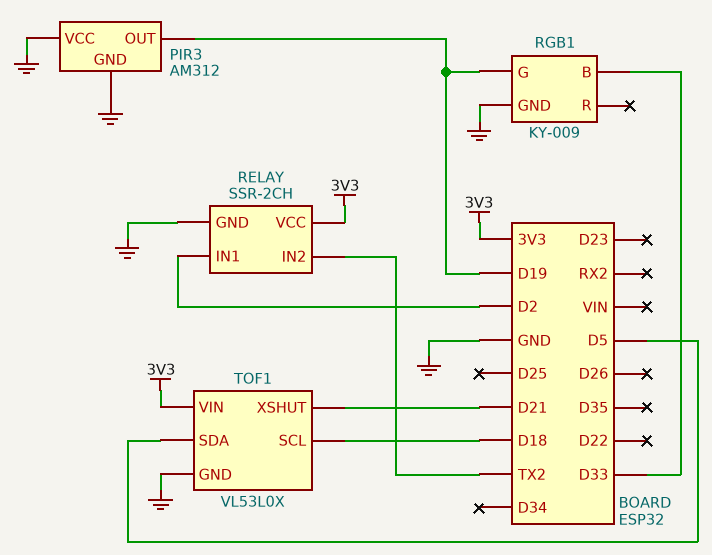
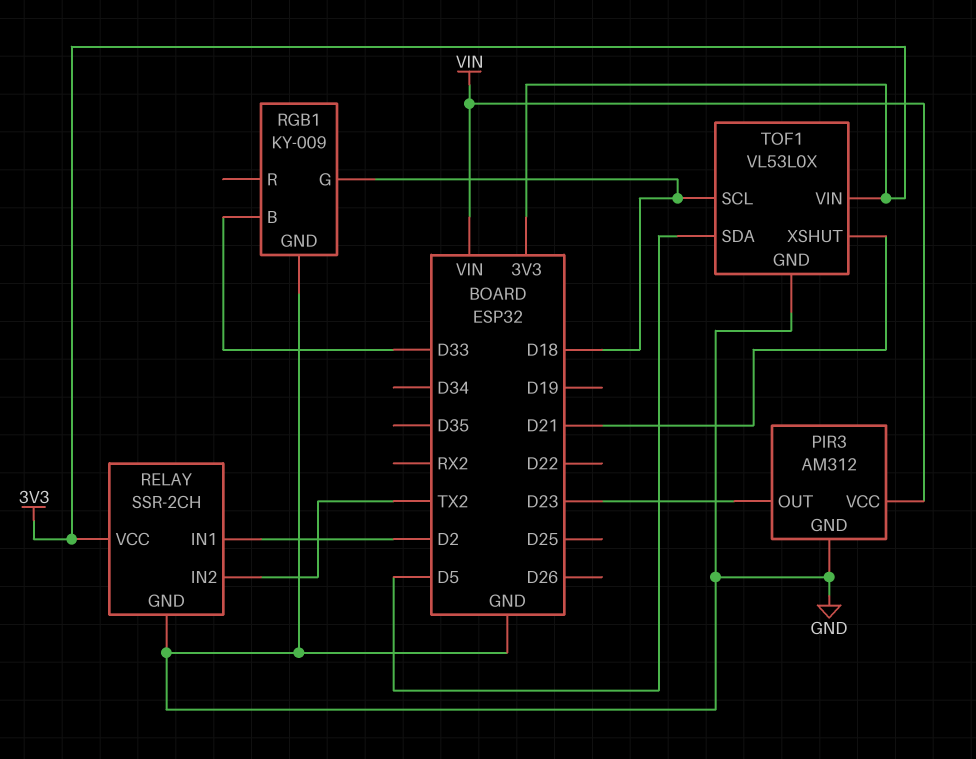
PIR3 pin OUT: D19 -> D23
PIR3 pin VCC: GND -> VIN
RGB1 pin G: D19 -> D18

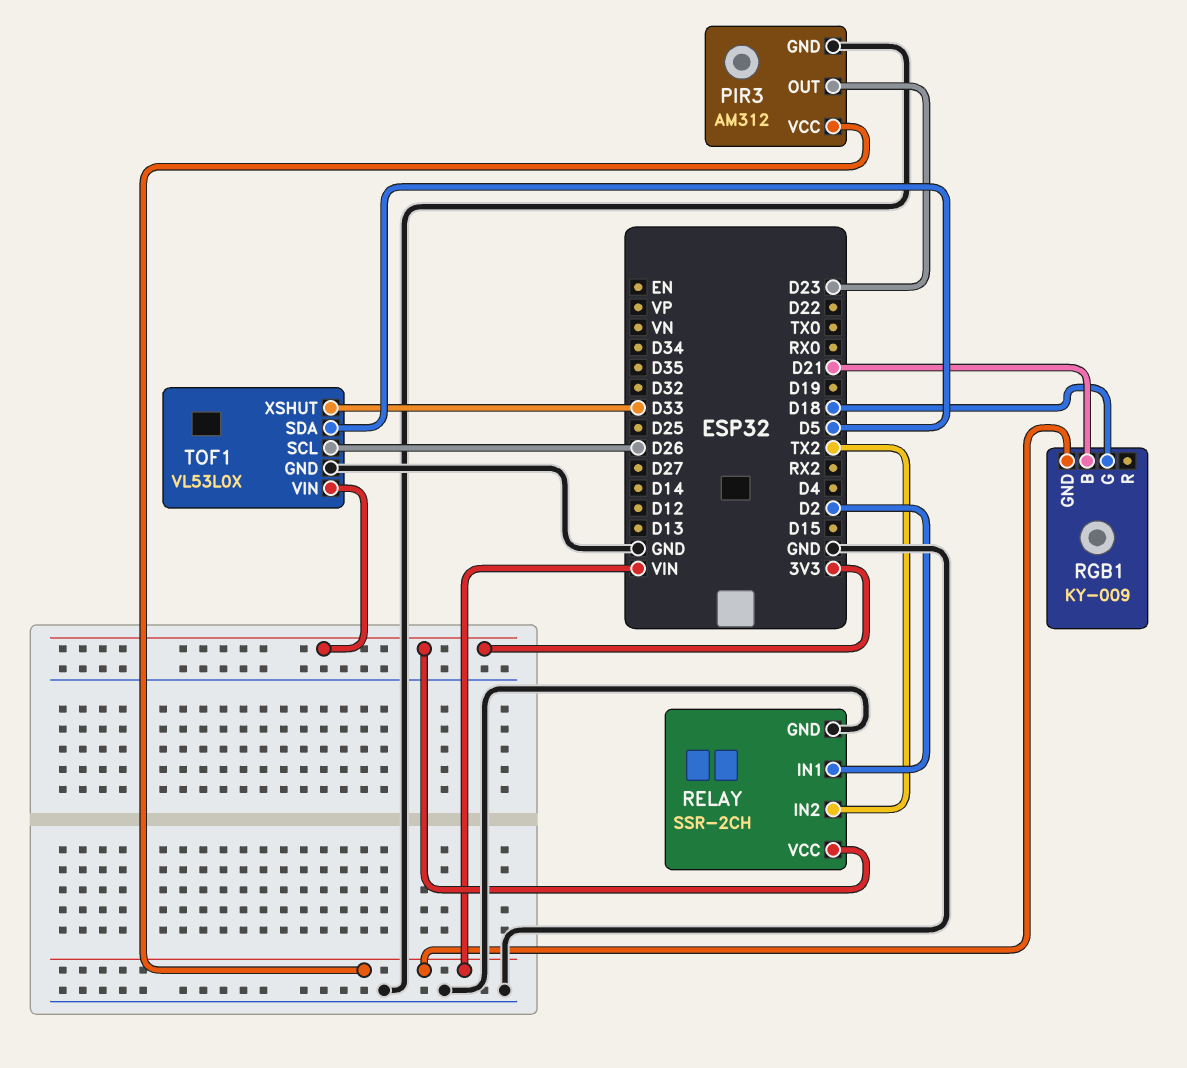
RGB1 pin B: D33 -> D21
RGB1 pin GND: GND -> VIN
TOF1 pin SCL: D18 -> D26
TOF1 pin XSHUT: D21 -> D33

